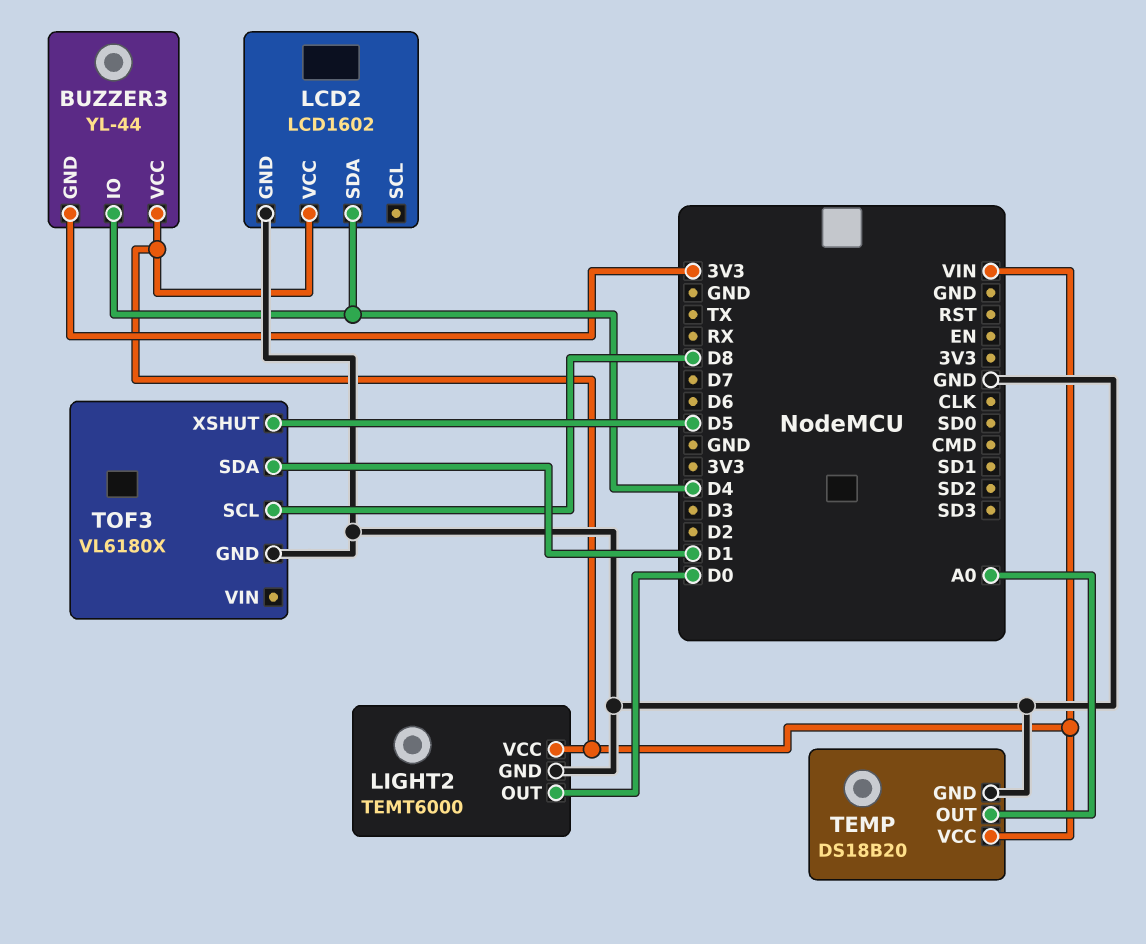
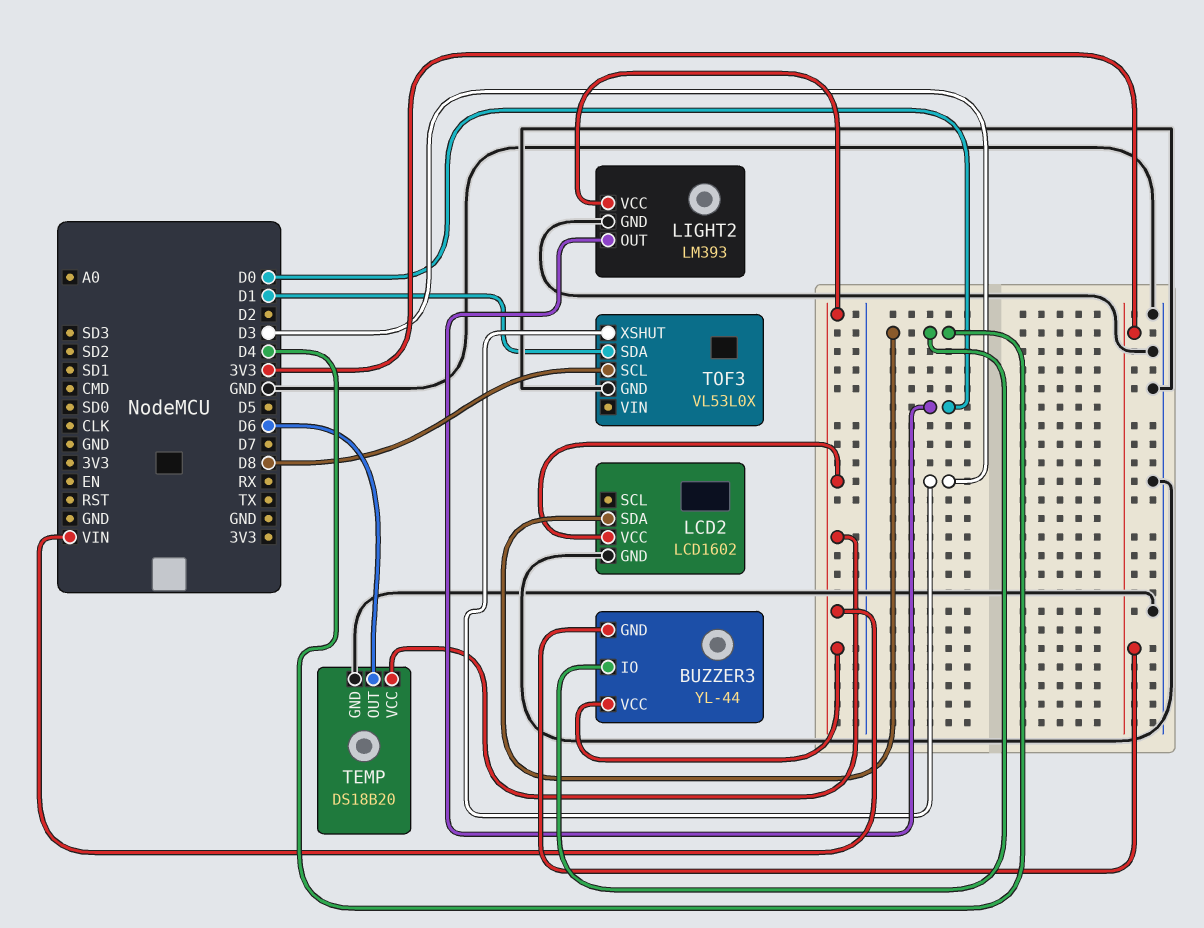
LIGHT2: TEMT6000 -> LM393
TEMP pin OUT: A0 -> D6
TOF3: VL6180X -> VL53L0X
TOF3 pin XSHUT: D5 -> D3

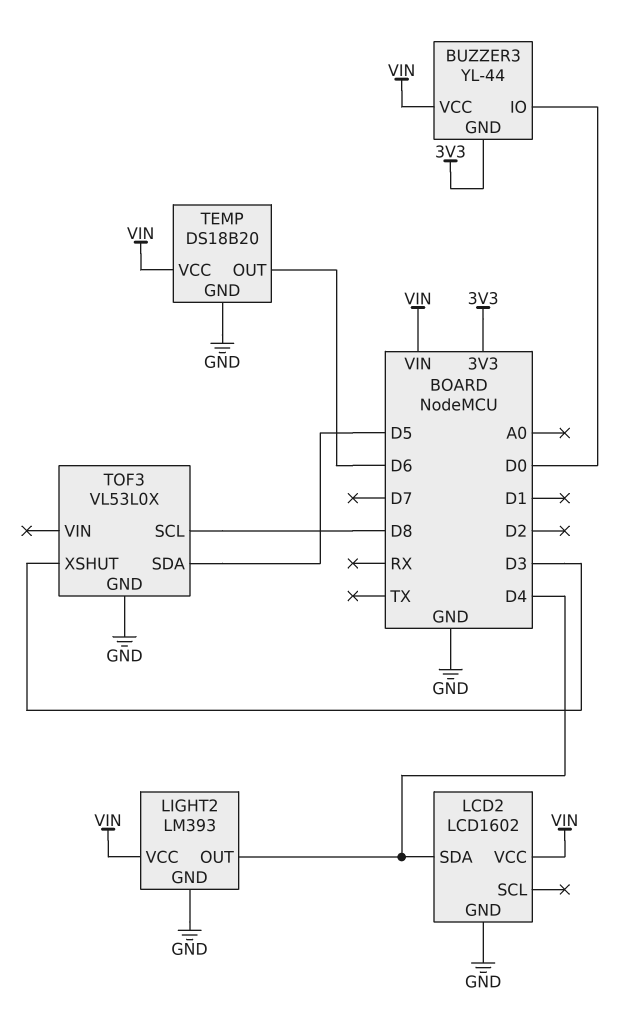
BUZZER3 pin IO: D4 -> D0
LIGHT2 pin OUT: D0 -> D4
TOF3 pin SDA: D1 -> D5

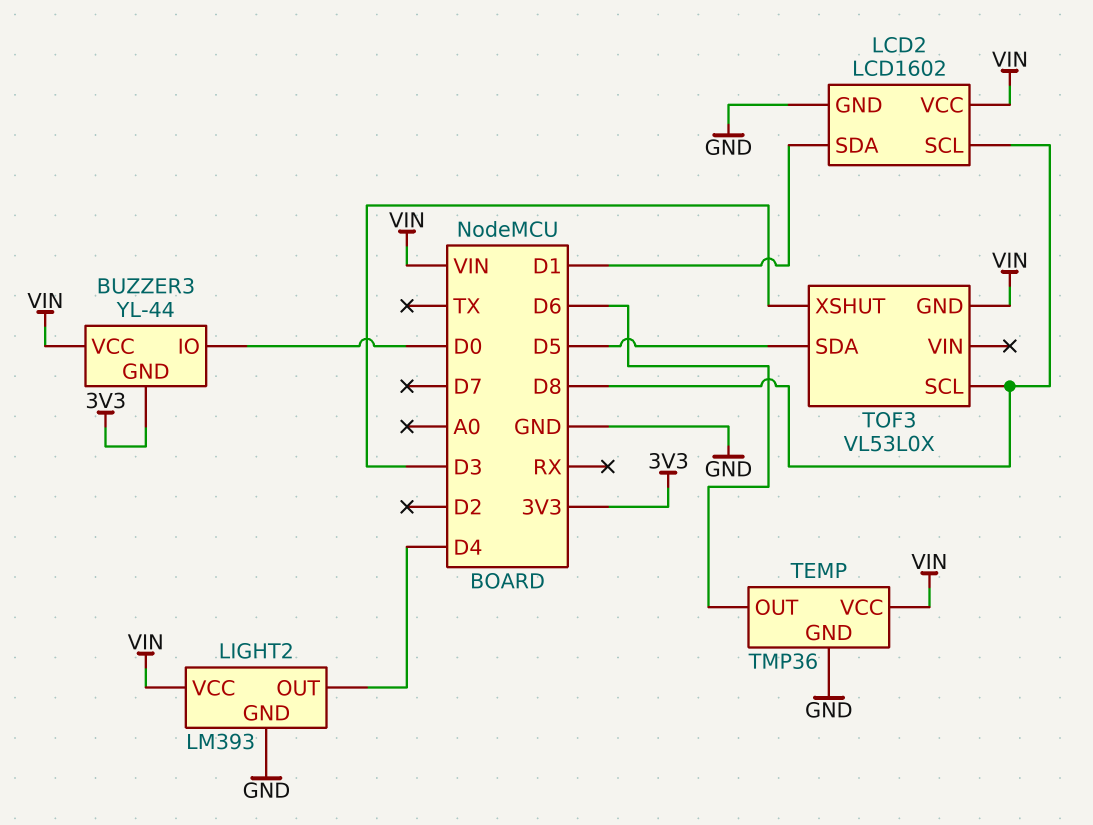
LCD2 pin SCL: none -> D8
LCD2 pin SDA: D4 -> D1
TEMP: DS18B20 -> TMP36
TOF3 pin GND: GND -> VIN

